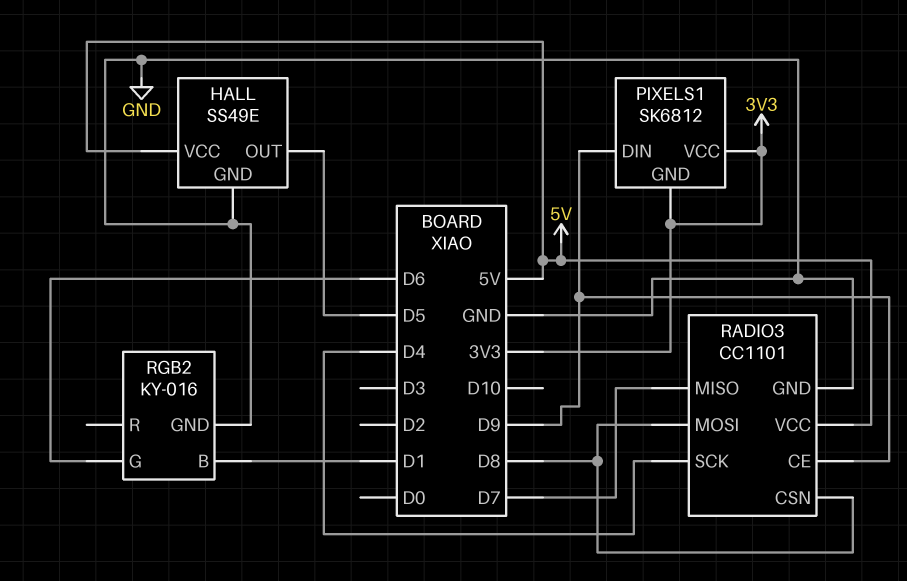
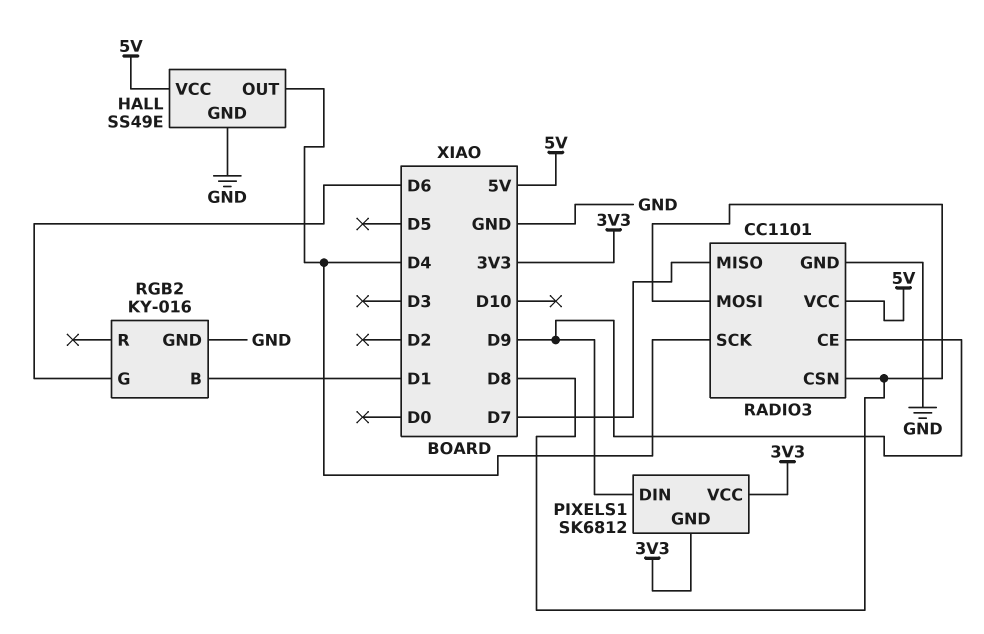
HALL pin OUT: D5 -> D4

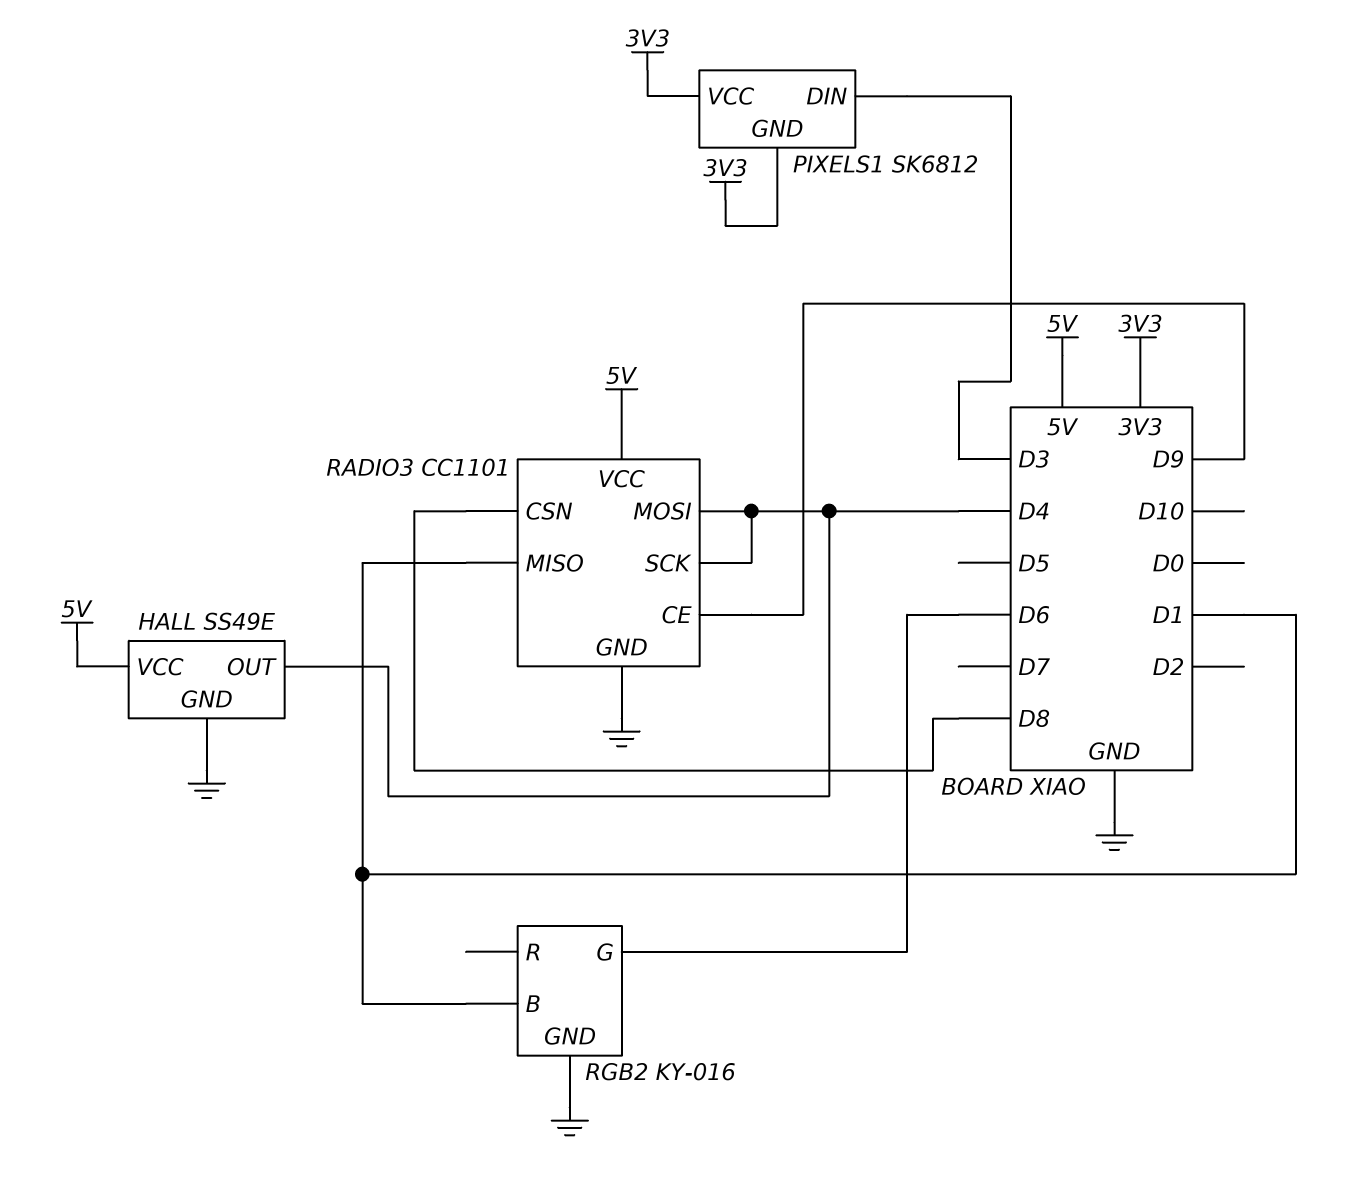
PIXELS1 pin DIN: D9 -> D3
RADIO3 pin MISO: D7 -> D1
RADIO3 pin MOSI: D8 -> D4

